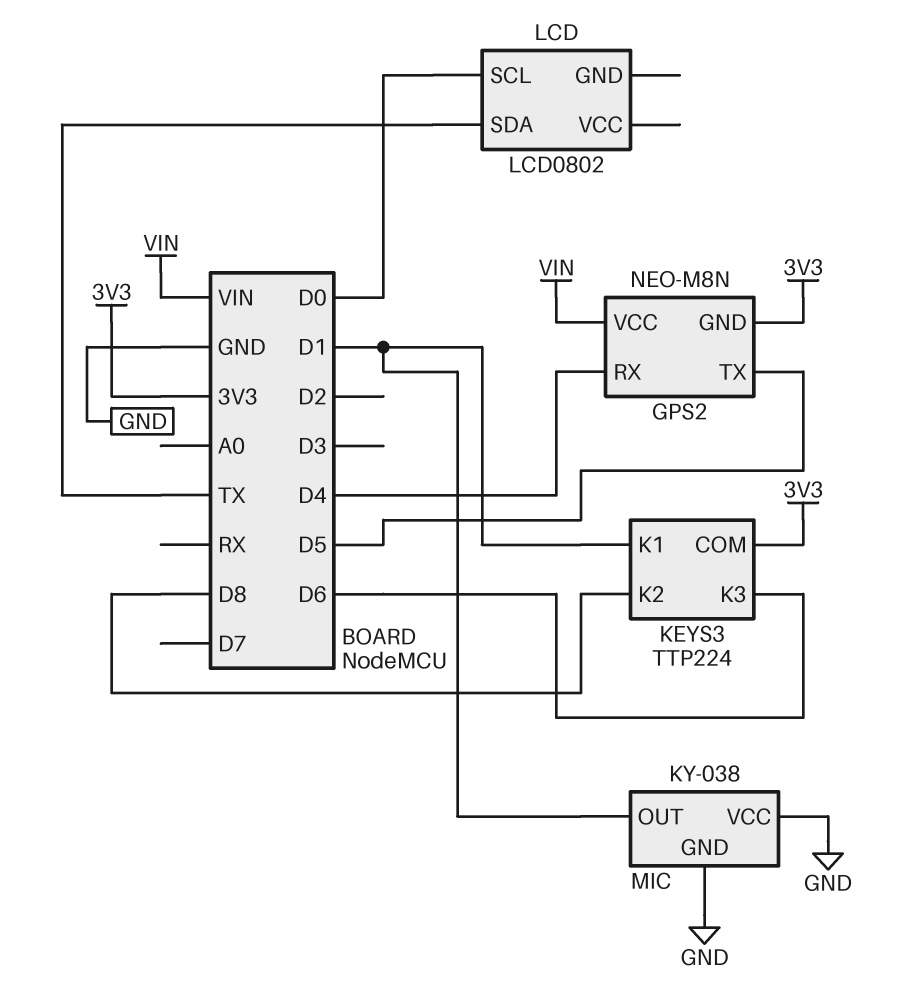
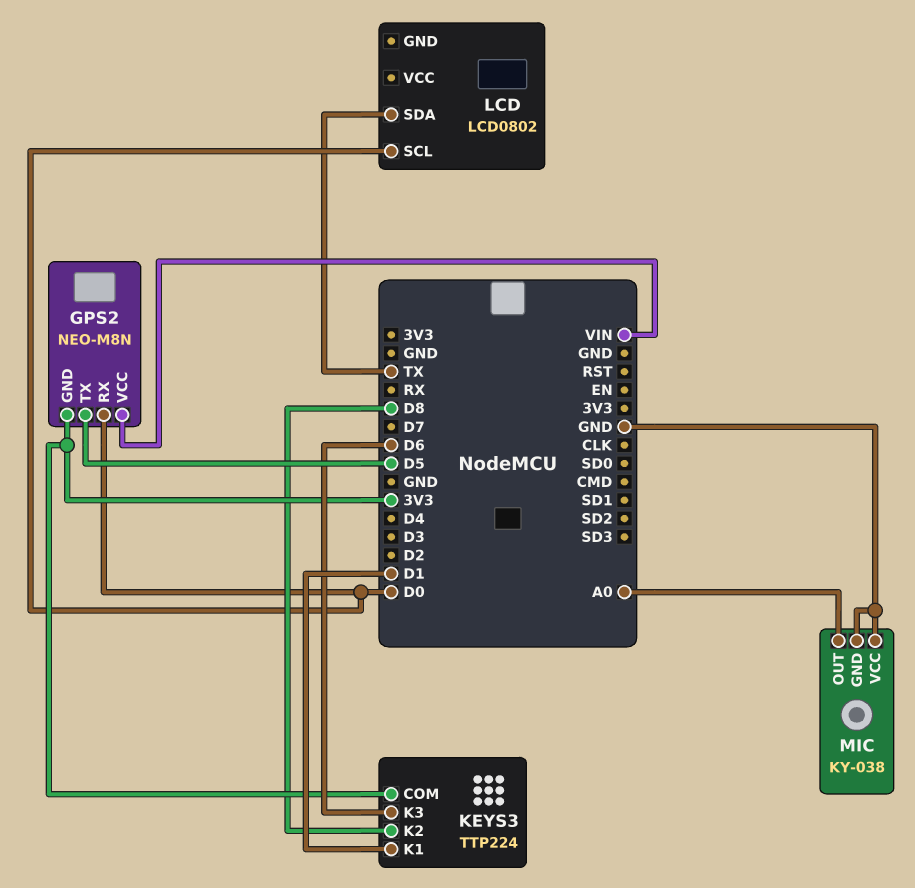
GPS2 pin RX: D4 -> D0
MIC pin OUT: D1 -> A0

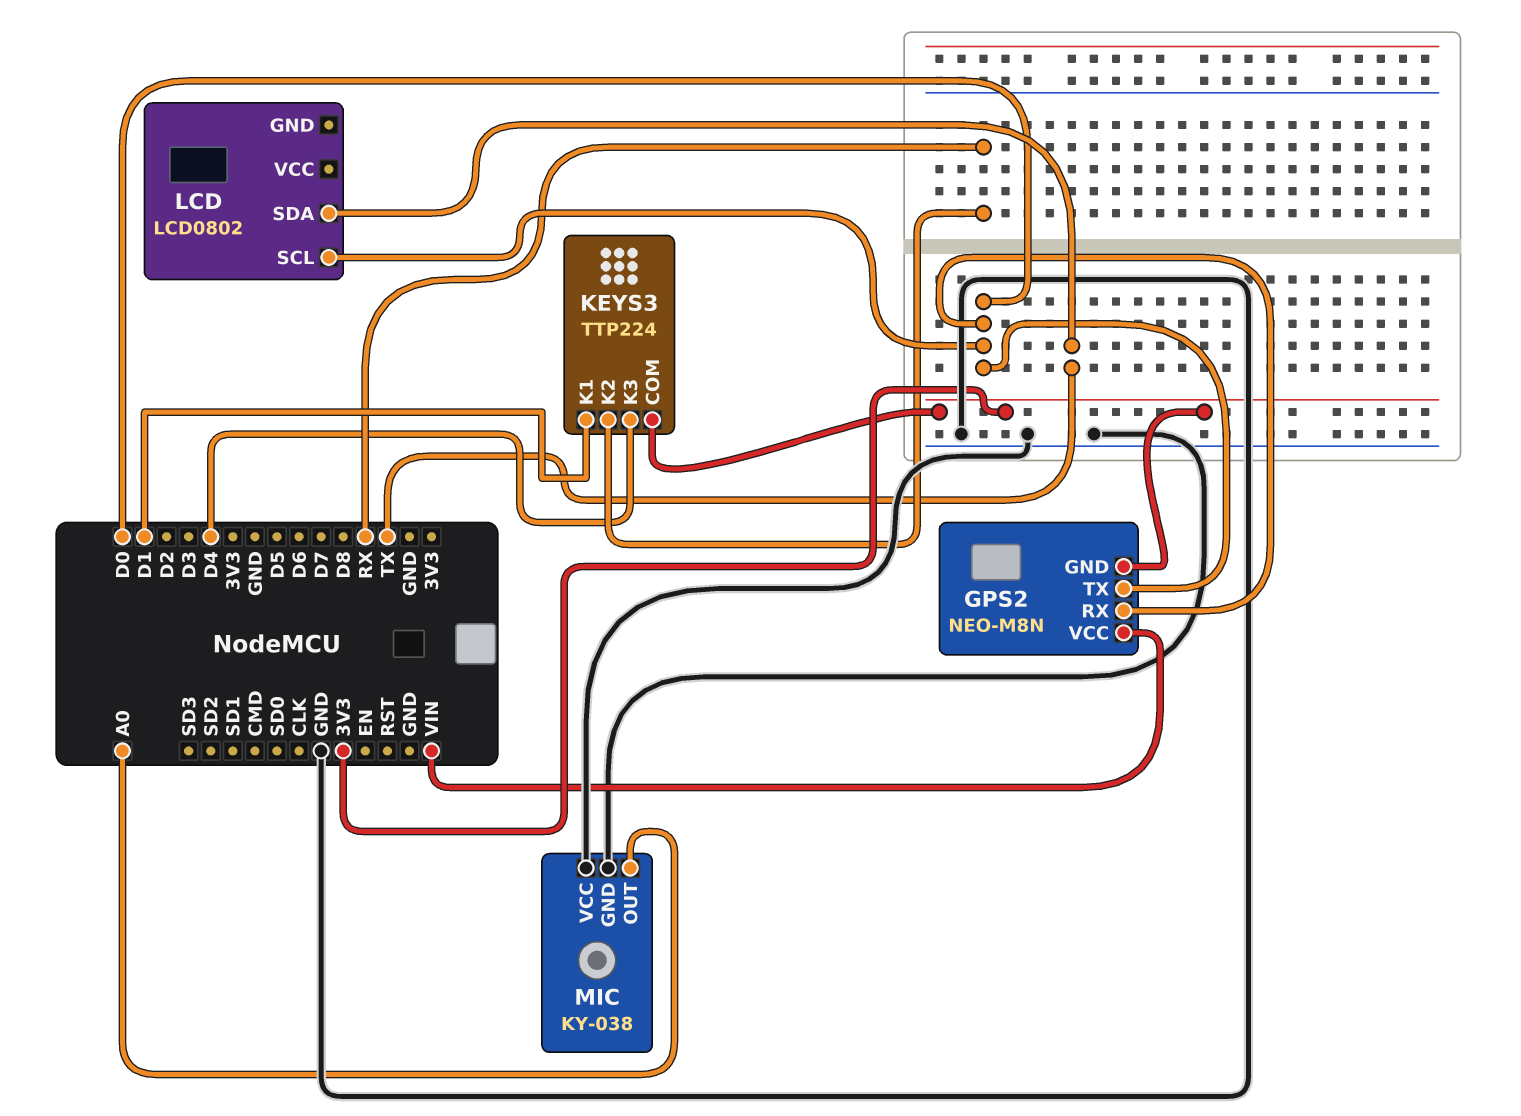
GPS2 pin TX: D5 -> D0
KEYS3 pin K2: D8 -> RX
KEYS3 pin K3: D6 -> D4

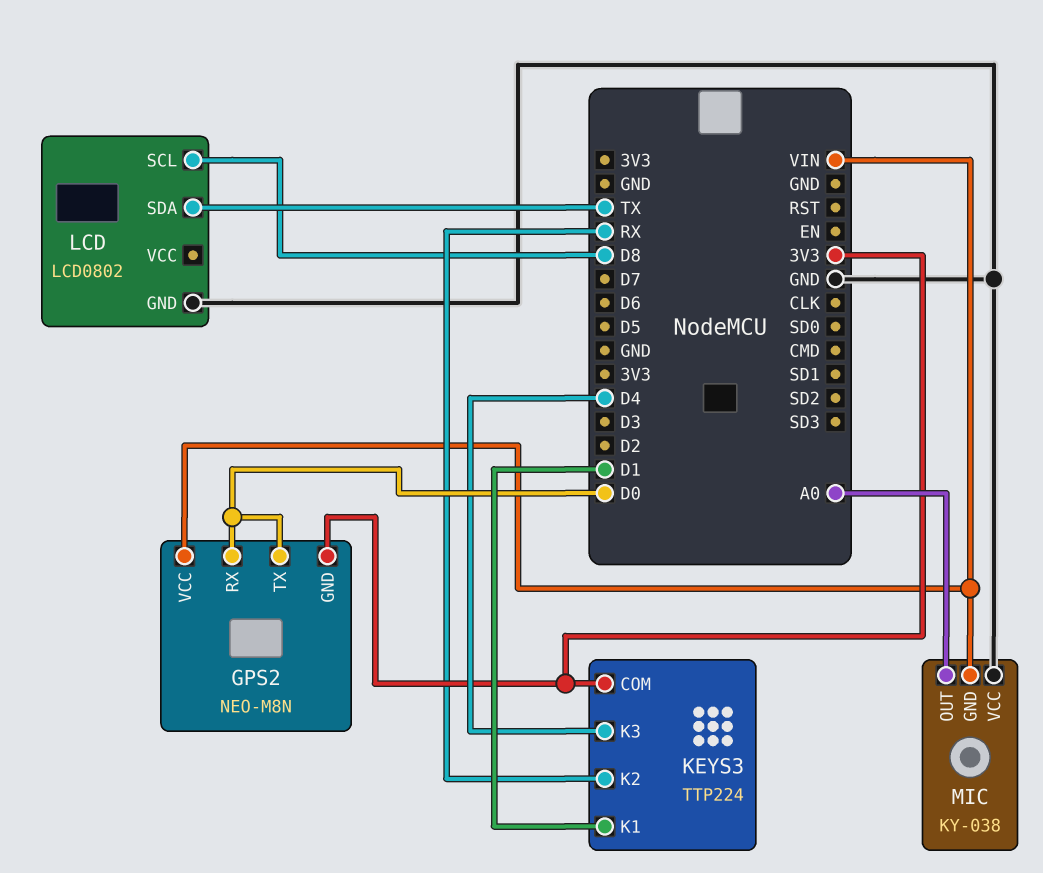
LCD pin GND: none -> GND
LCD pin SCL: D0 -> D8
MIC pin GND: GND -> VIN

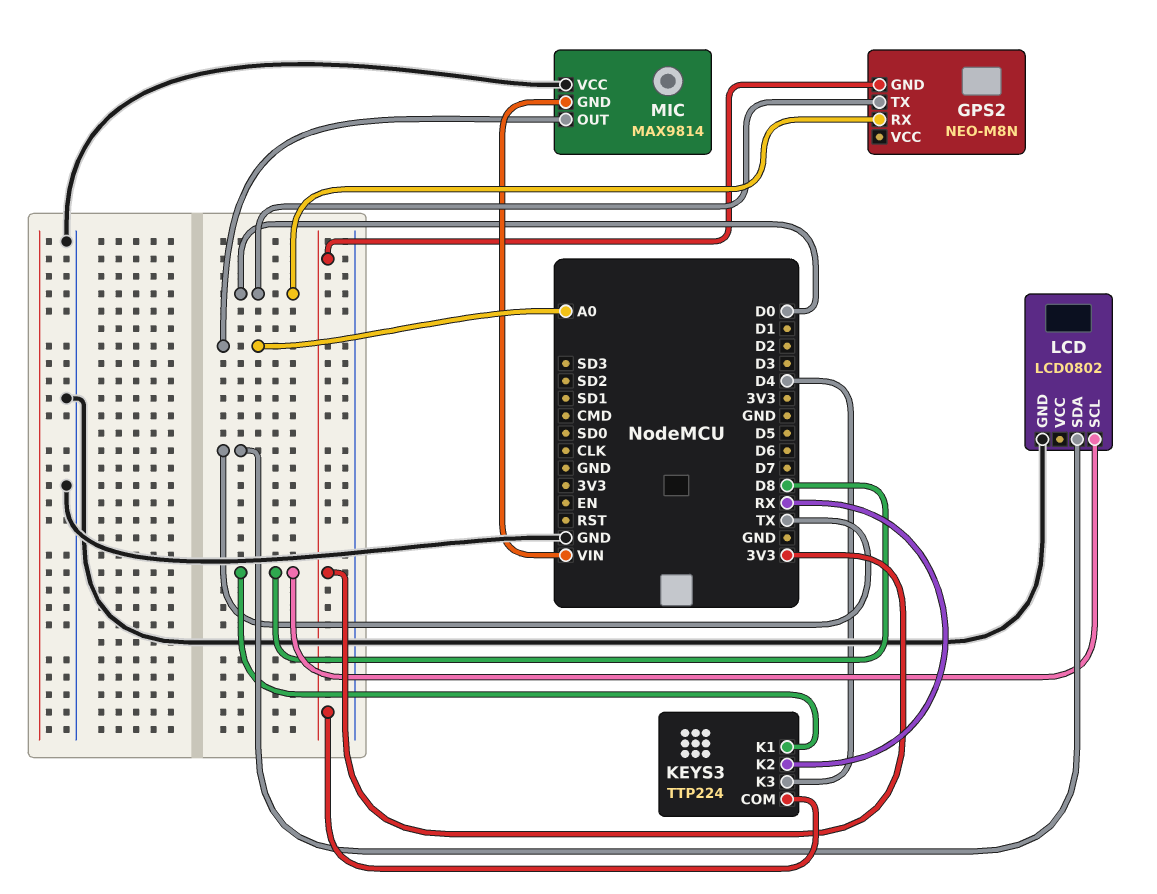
GPS2 pin VCC: VIN -> none
KEYS3 pin K1: D1 -> D8
MIC: KY-038 -> MAX9814

